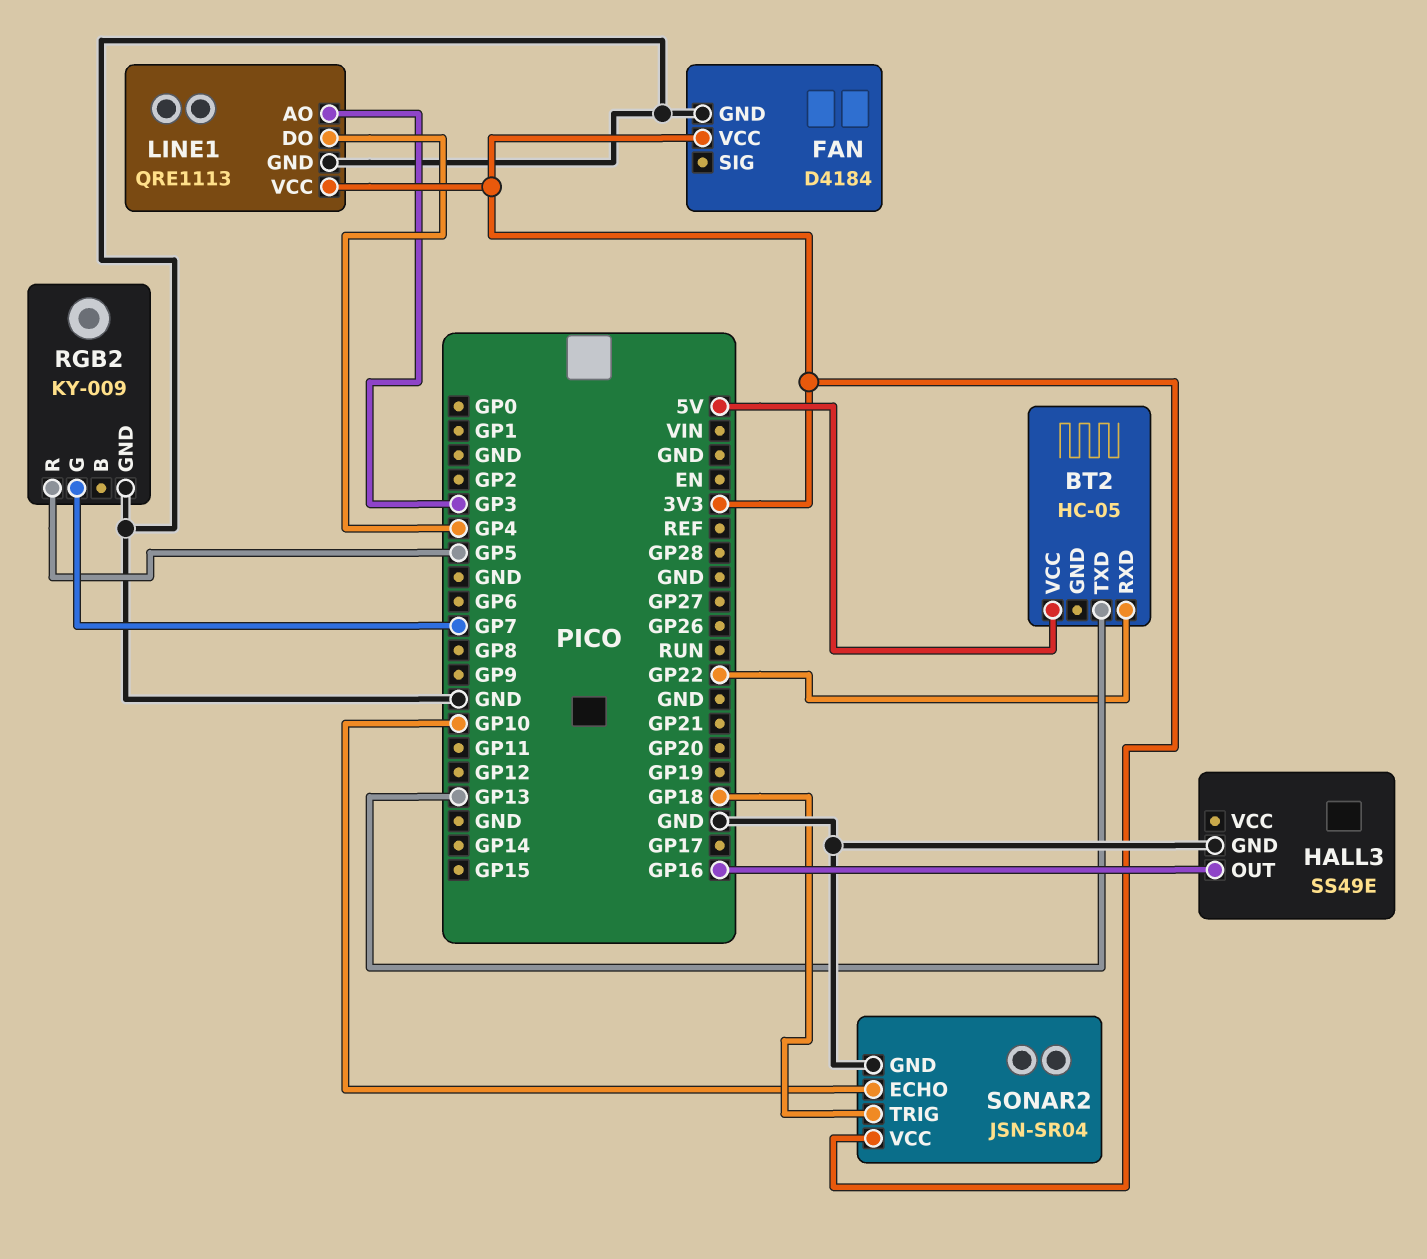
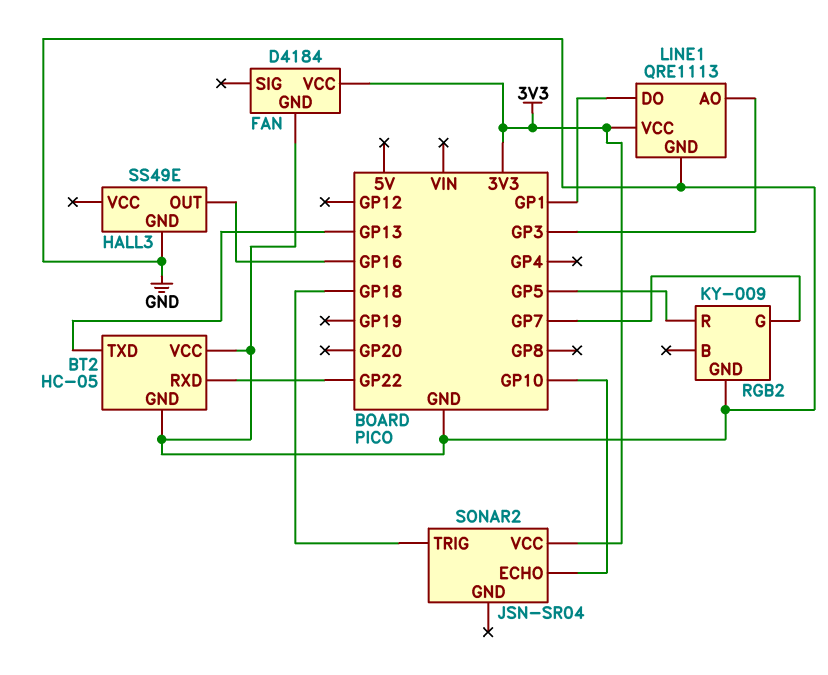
BT2 pin GND: none -> GND
BT2 pin VCC: 5V -> GND
LINE1 pin DO: GP4 -> GP1
SONAR2 pin GND: GND -> none

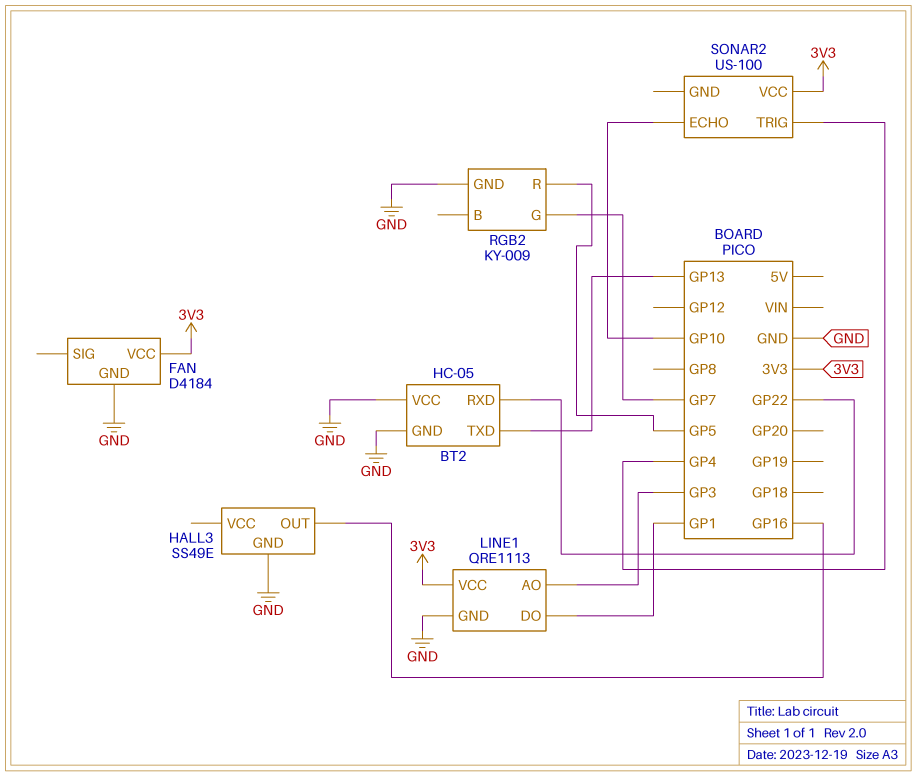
SONAR2: JSN-SR04 -> US-100
SONAR2 pin TRIG: GP18 -> GP4

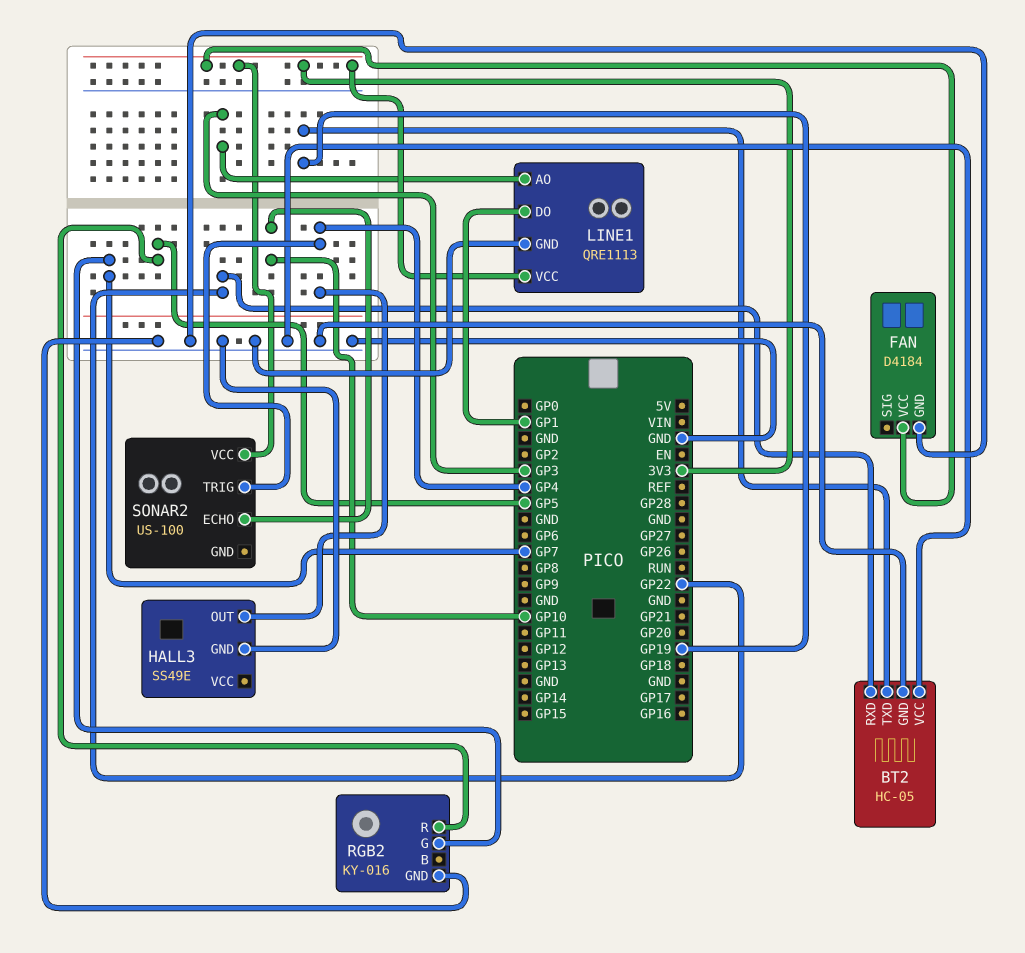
BT2 pin TXD: GP13 -> GP19
HALL3 pin OUT: GP16 -> GP4
RGB2: KY-009 -> KY-016

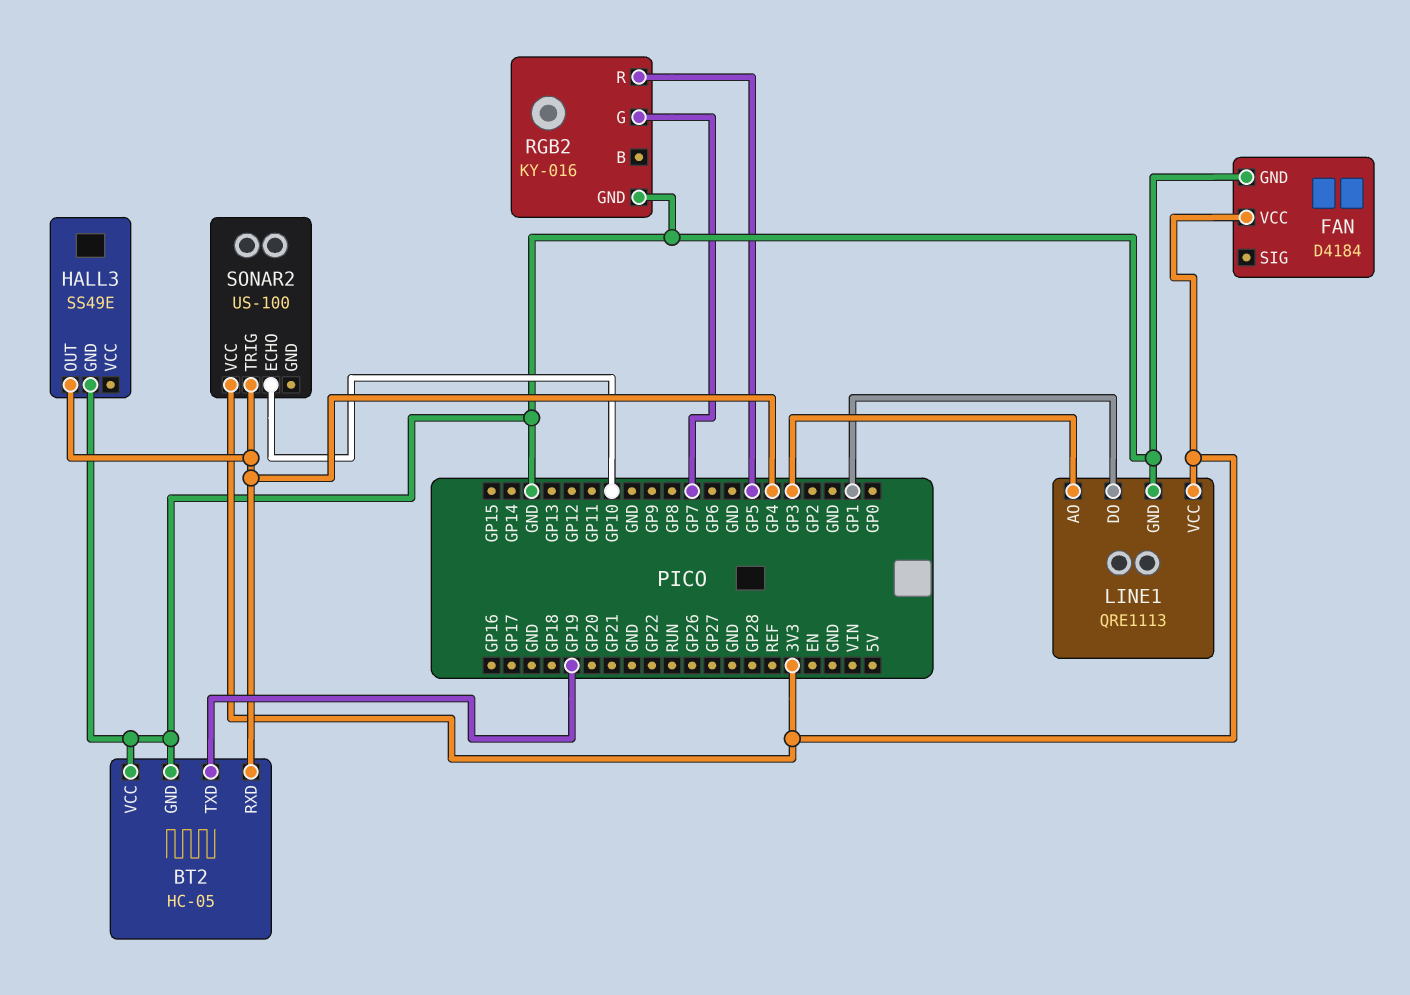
BT2 pin RXD: GP22 -> GP4

